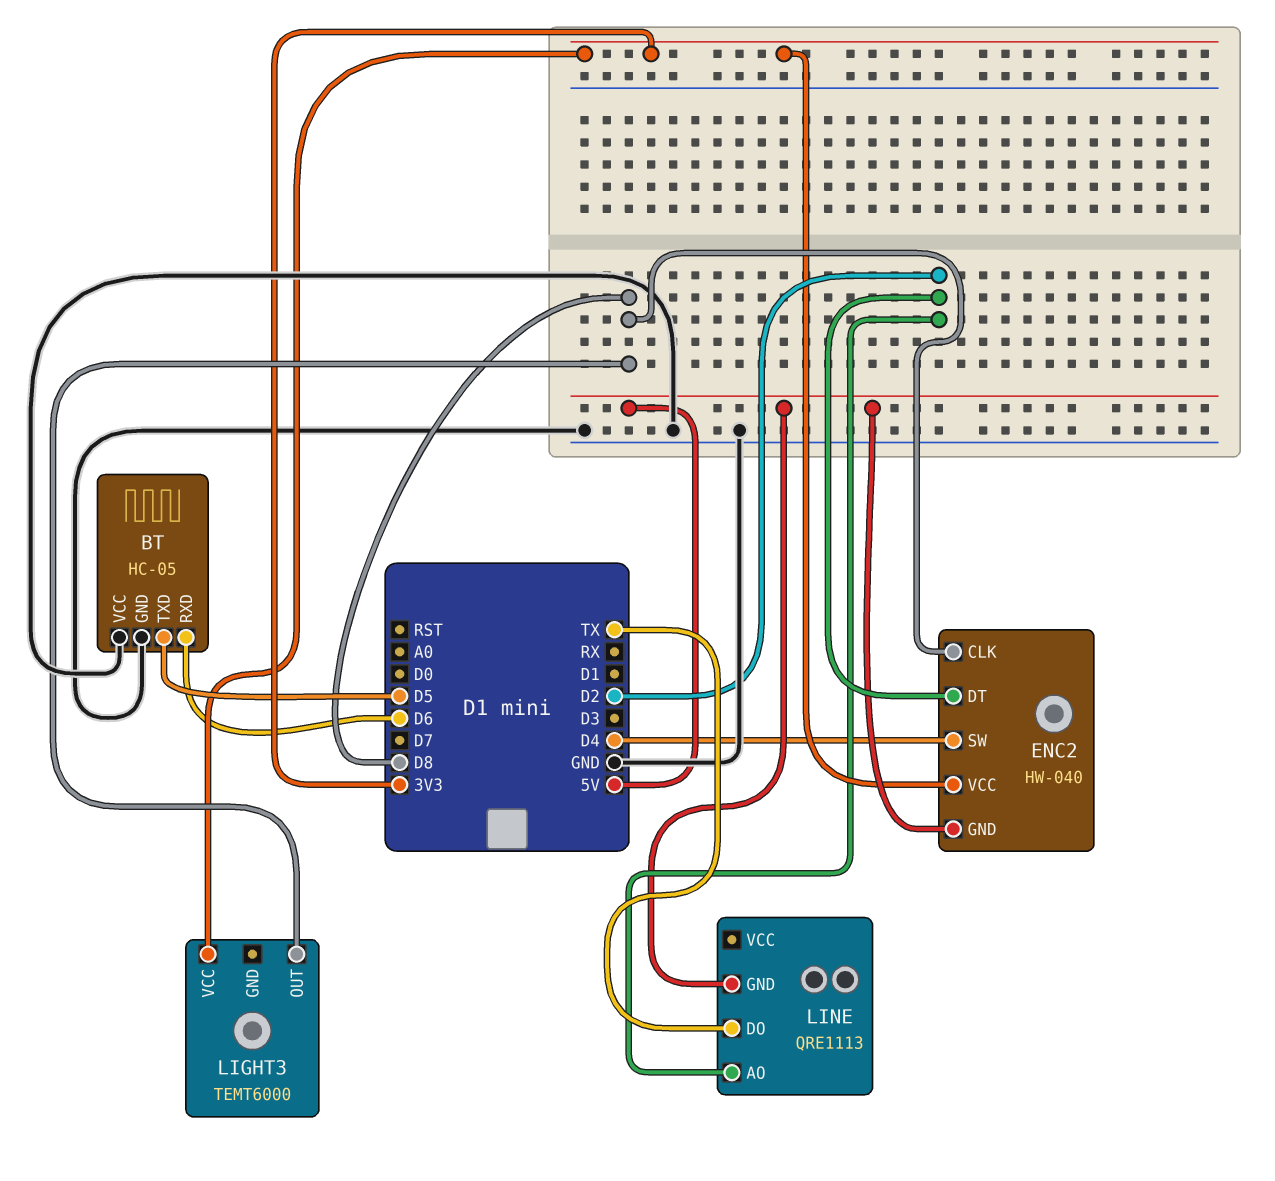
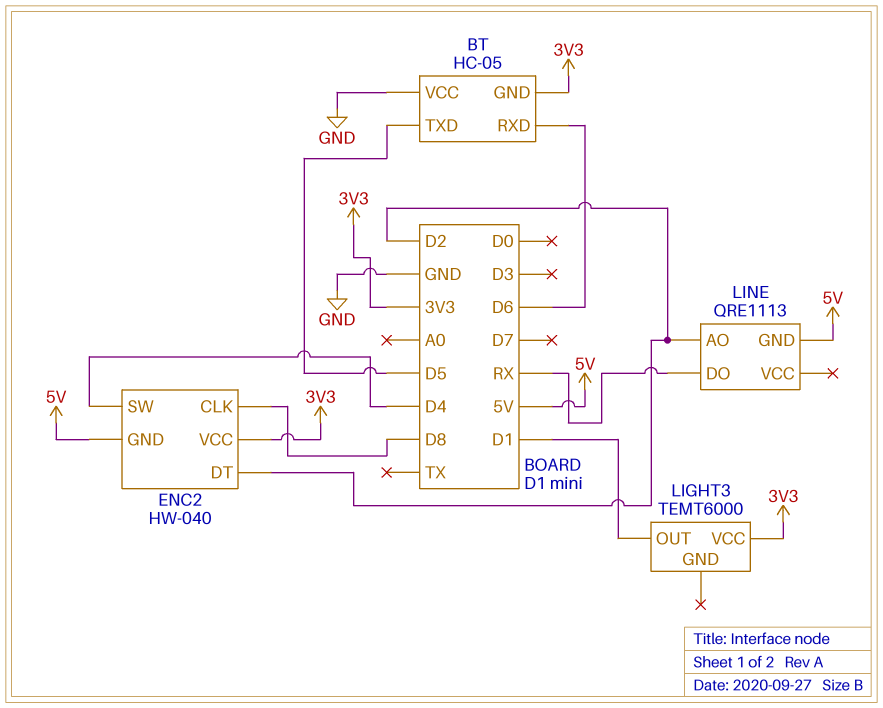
BT pin GND: GND -> 3V3
LIGHT3 pin OUT: D8 -> D1
LINE pin DO: TX -> RX

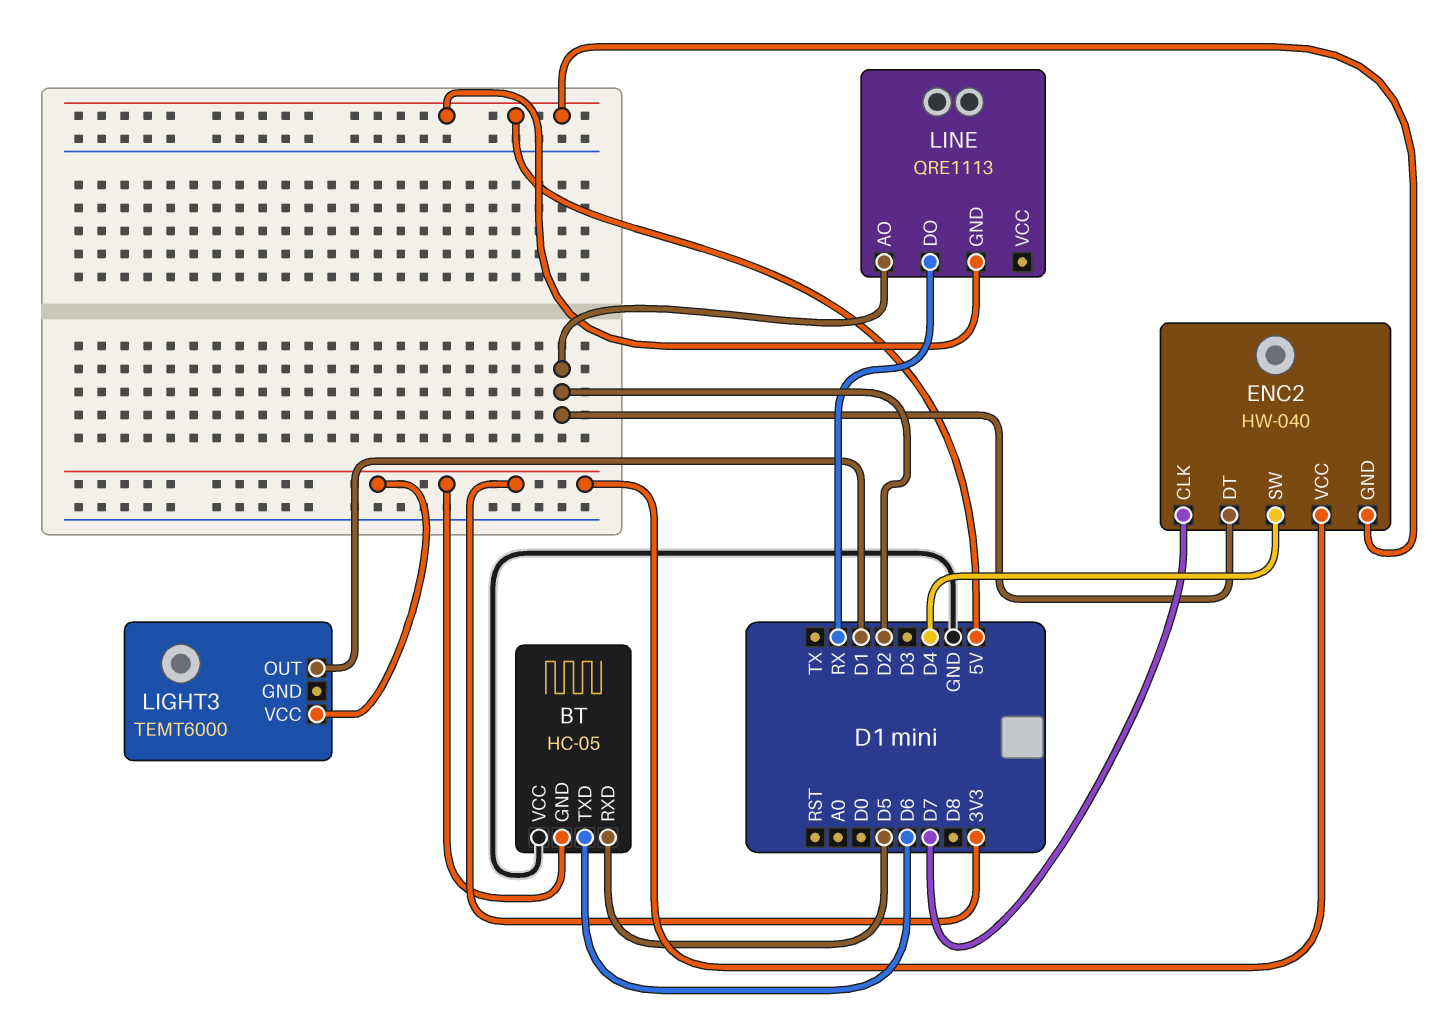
BT pin RXD: D6 -> D5
BT pin TXD: D5 -> D6
ENC2 pin CLK: D8 -> D7

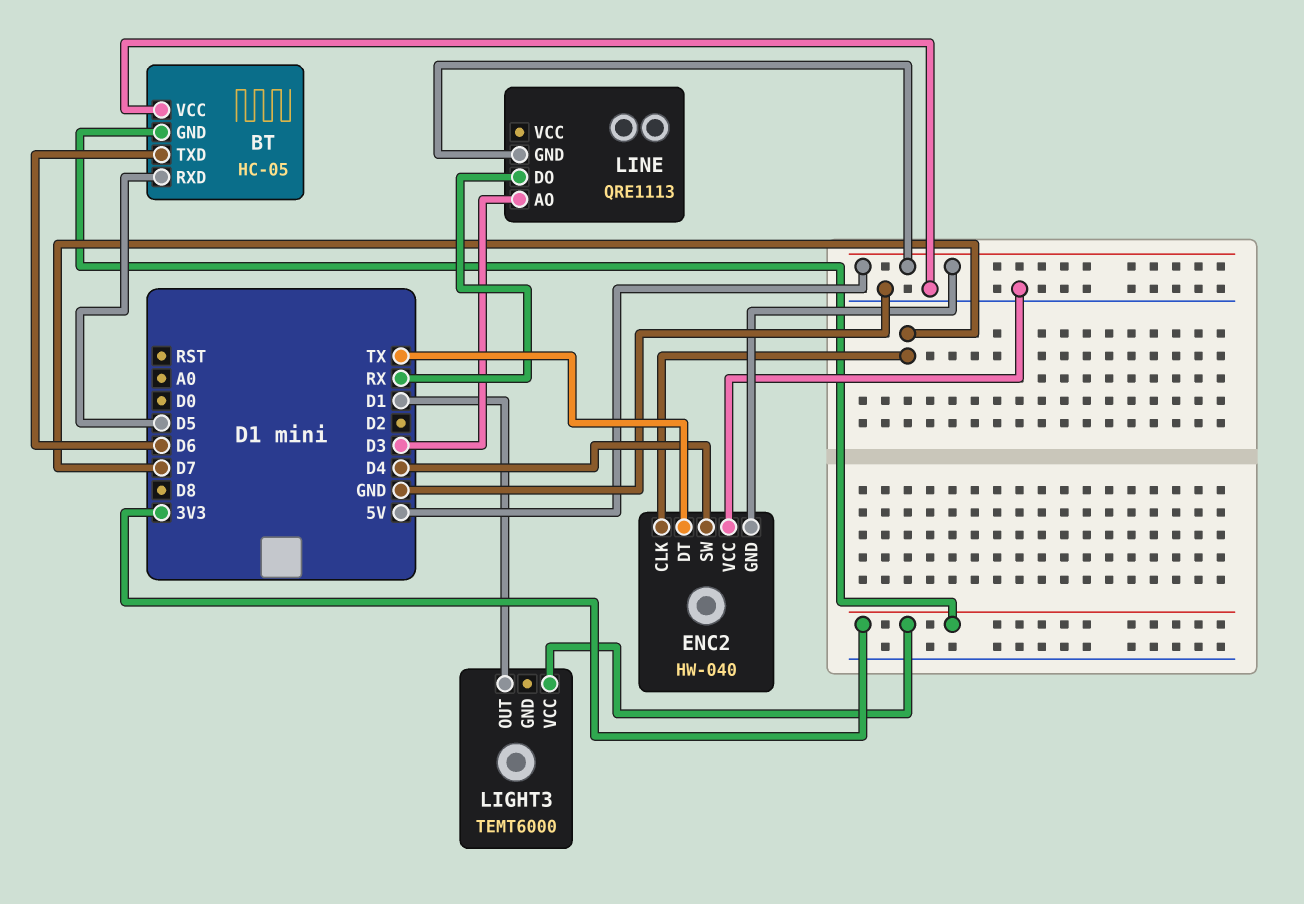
ENC2 pin DT: D2 -> TX
ENC2 pin VCC: 3V3 -> GND
LINE pin AO: D2 -> D3

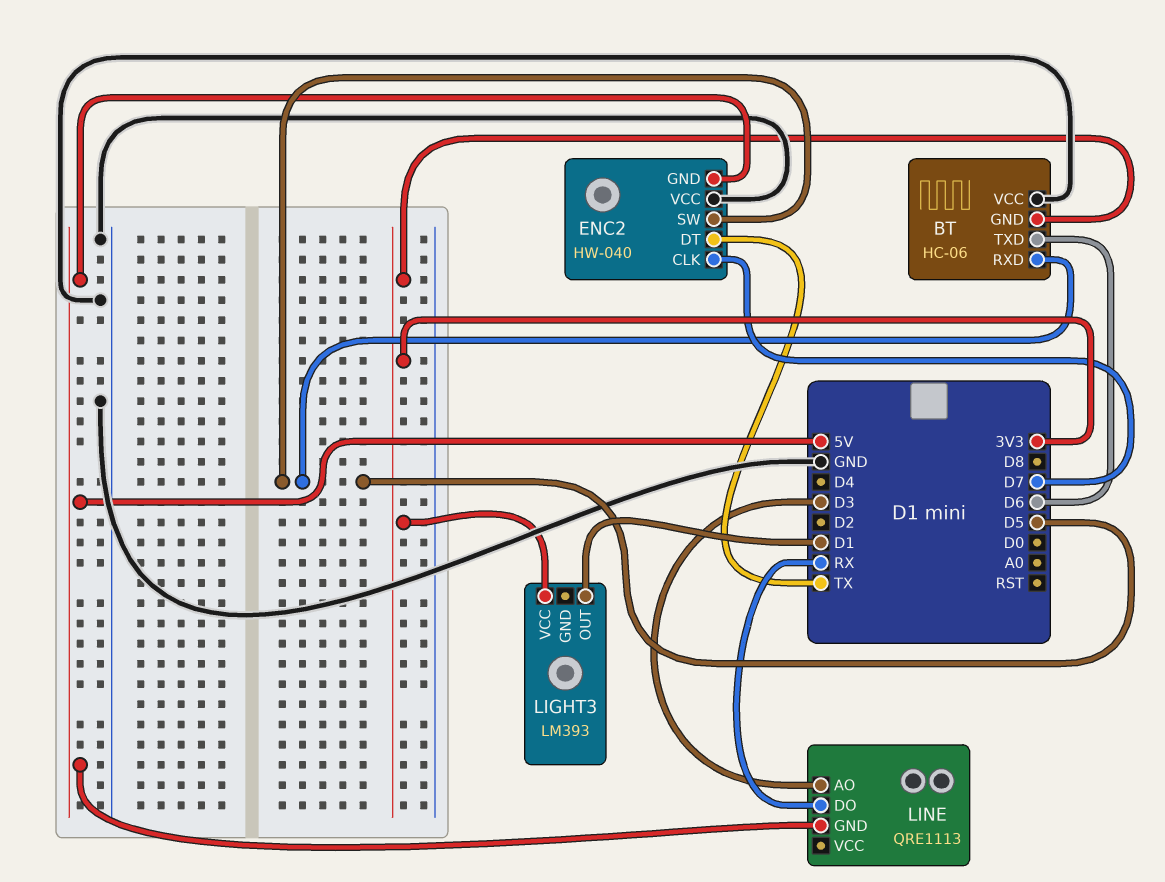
BT: HC-05 -> HC-06
ENC2 pin SW: D4 -> D5
LIGHT3: TEMT6000 -> LM393

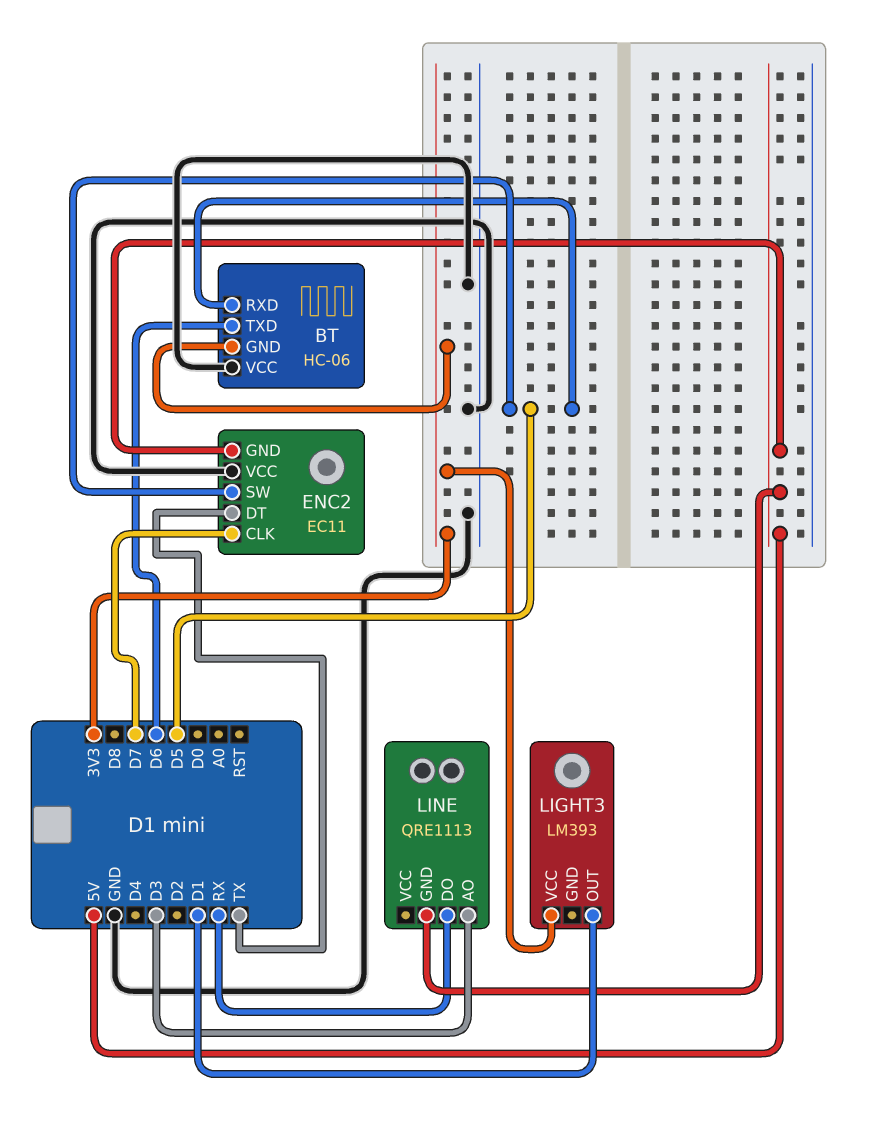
ENC2: HW-040 -> EC11

